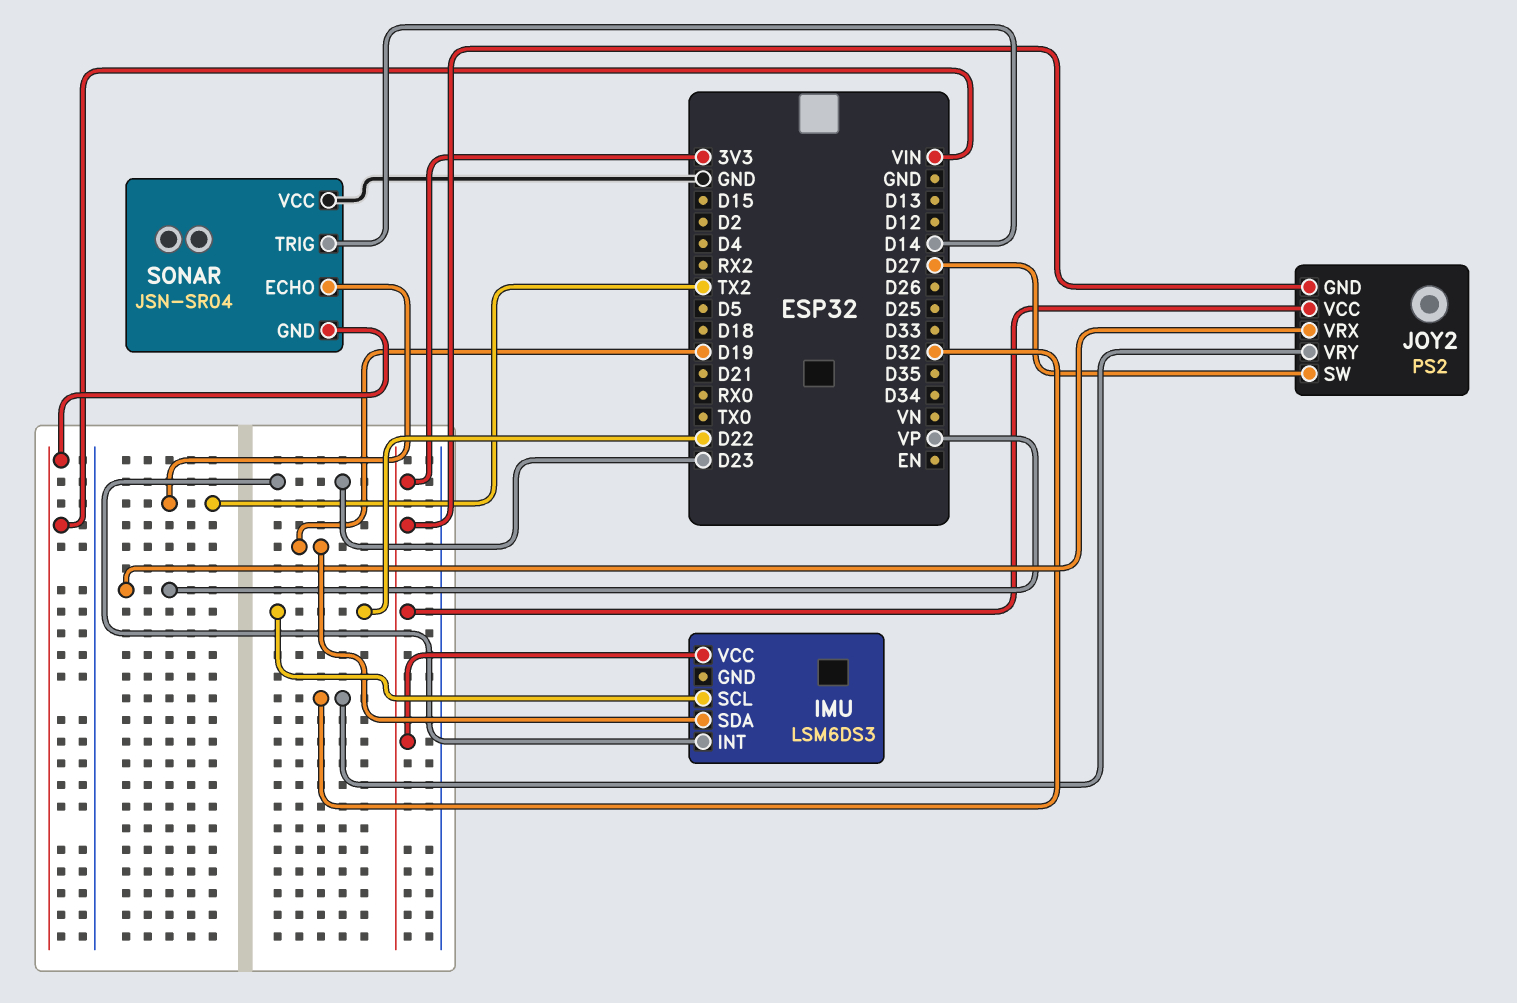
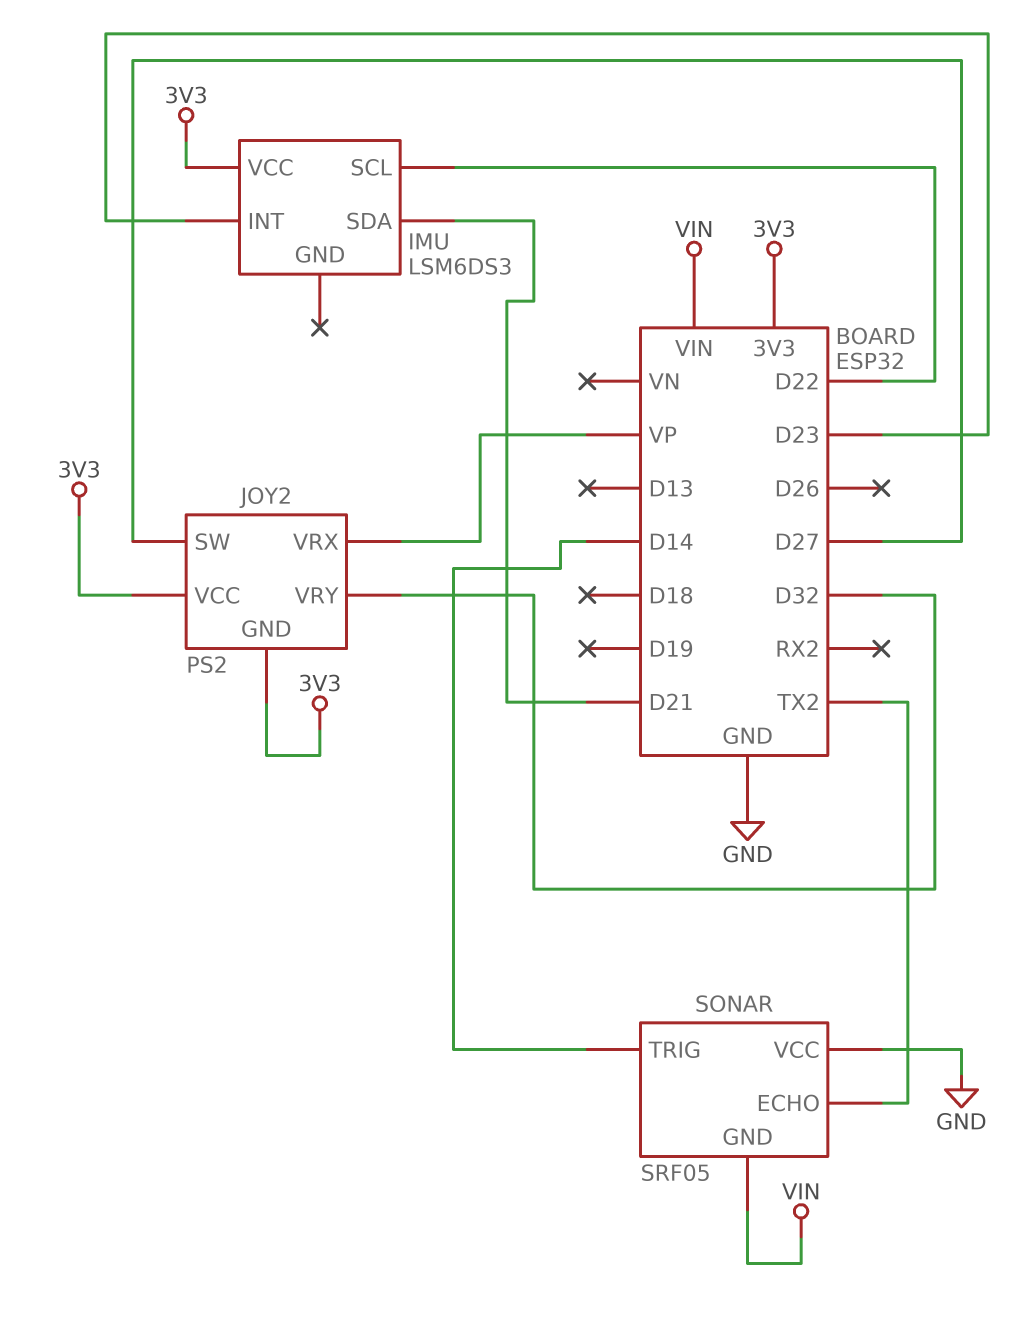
IMU pin SDA: D19 -> D21
SONAR: JSN-SR04 -> SRF05

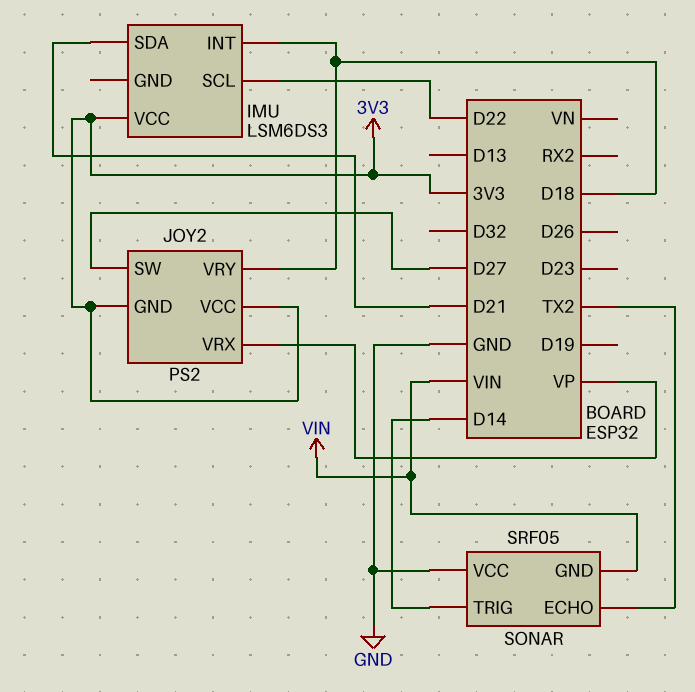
IMU pin INT: D23 -> D18
JOY2 pin VRY: D32 -> D18

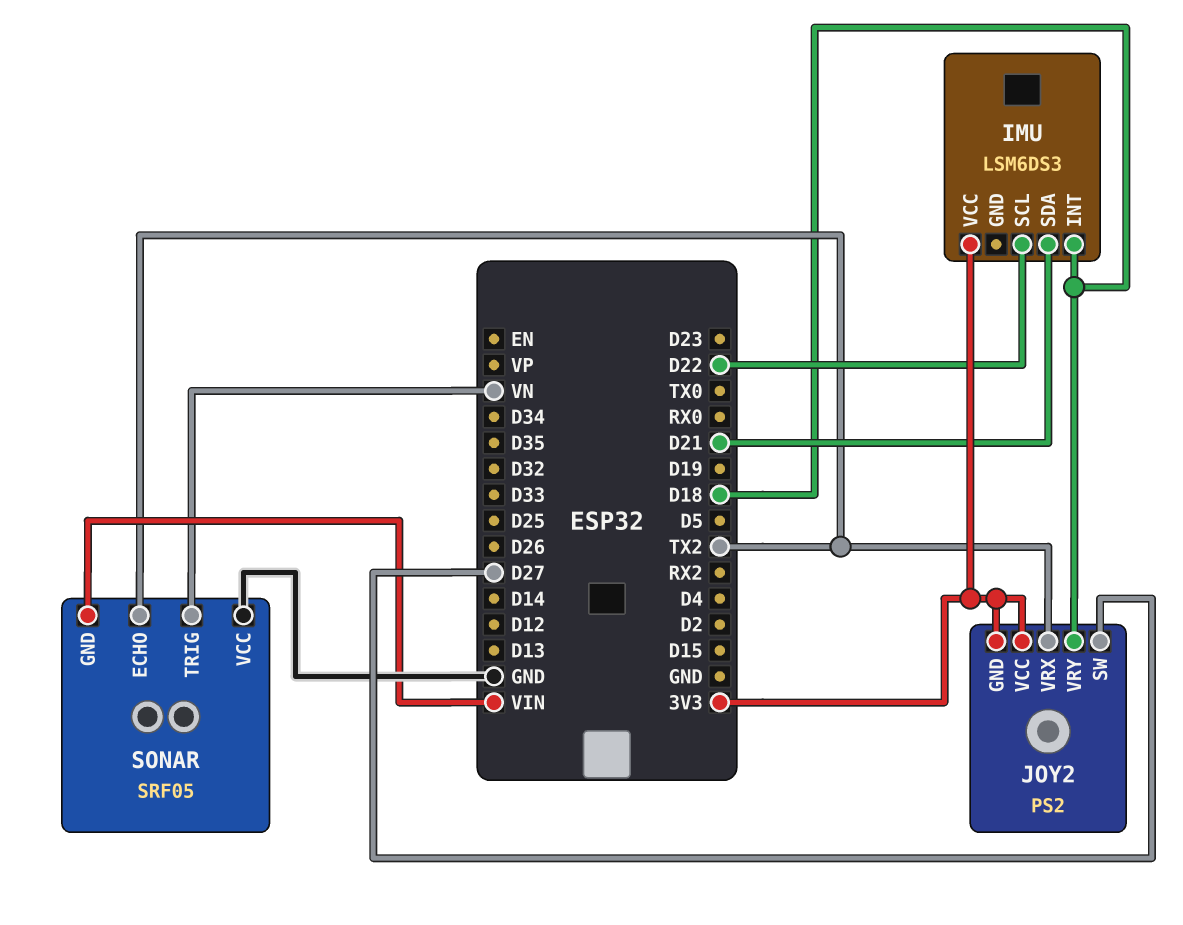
JOY2 pin VRX: VP -> TX2
SONAR pin TRIG: D14 -> VN

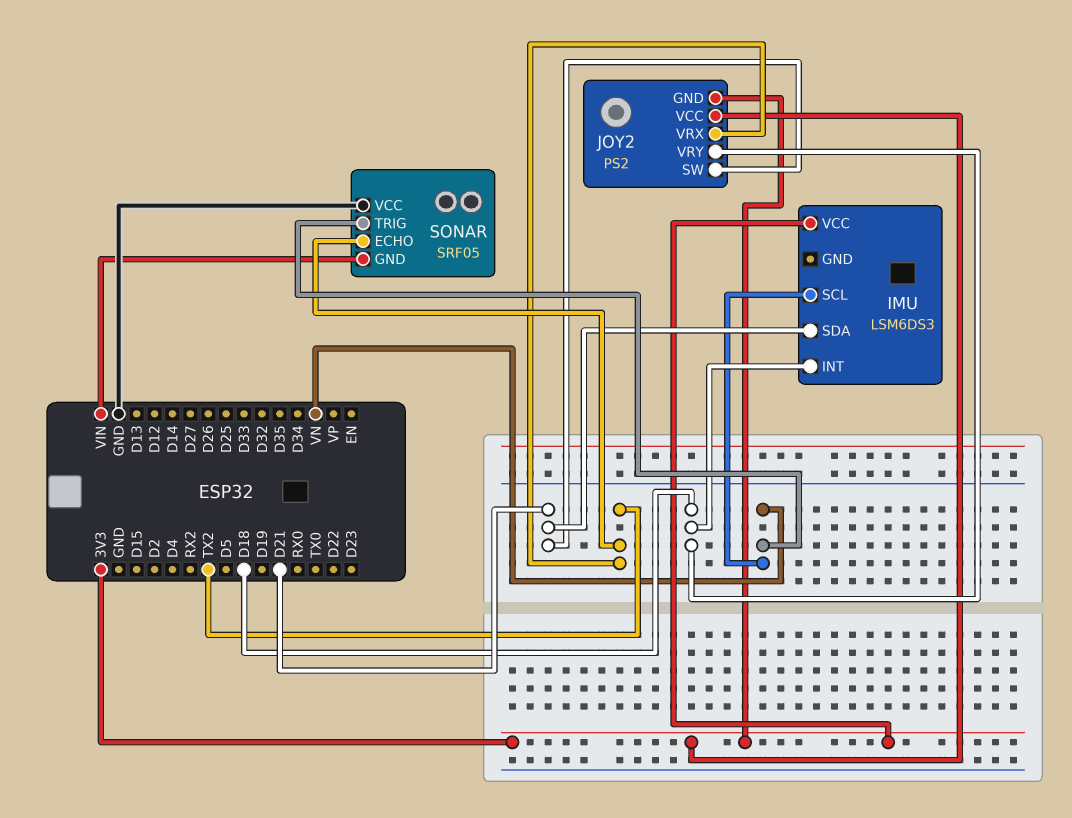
IMU pin SCL: D22 -> VN
JOY2 pin SW: D27 -> D21

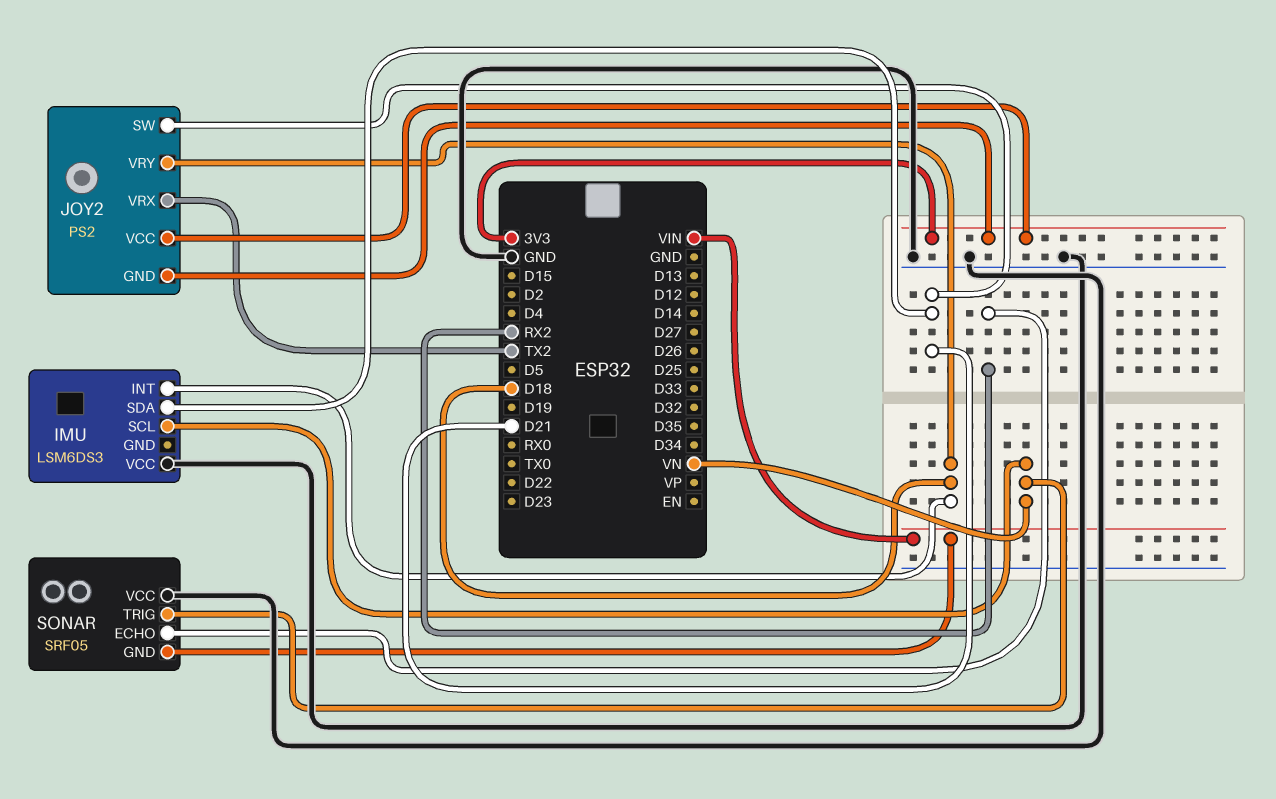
IMU pin VCC: 3V3 -> GND
SONAR pin ECHO: TX2 -> RX2

